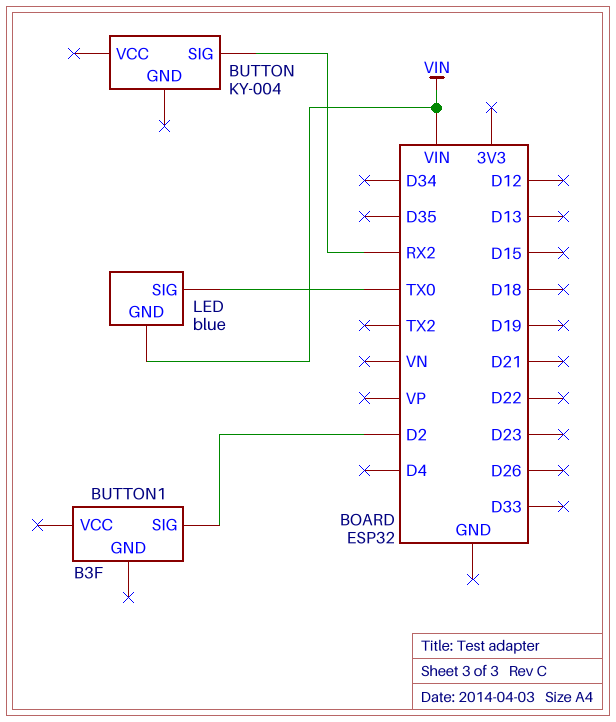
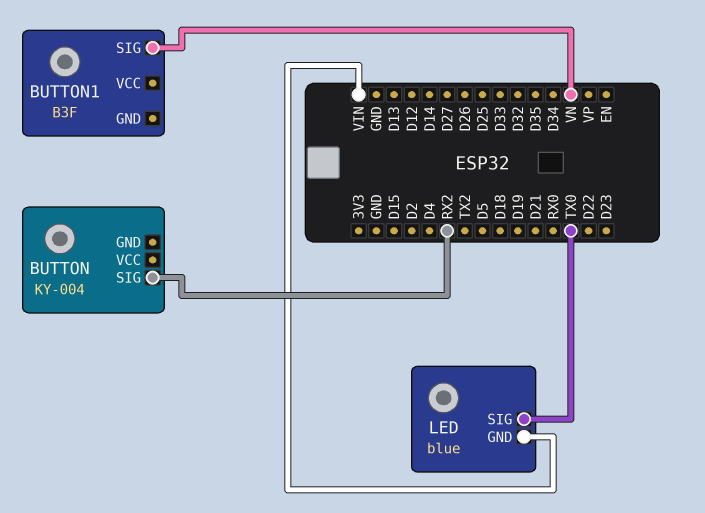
BUTTON1 pin SIG: D2 -> VN

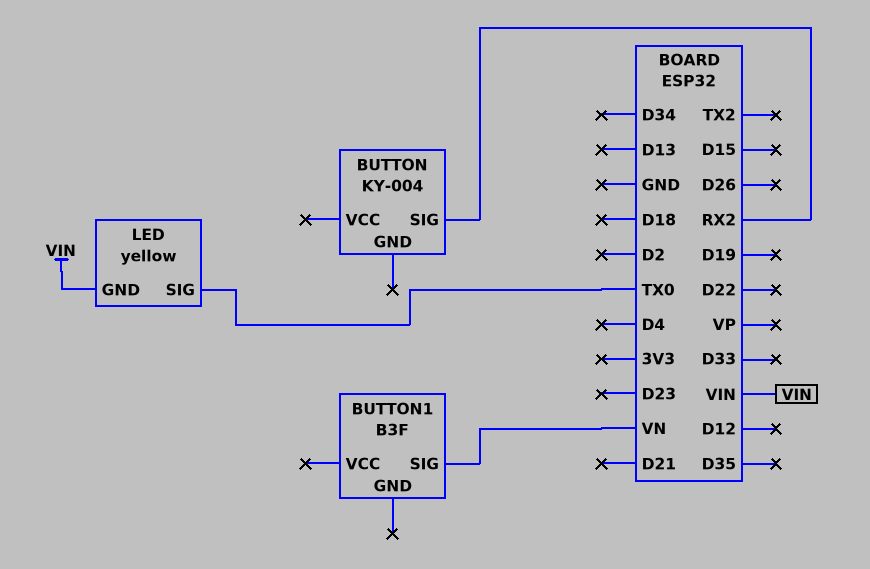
LED: blue -> yellow

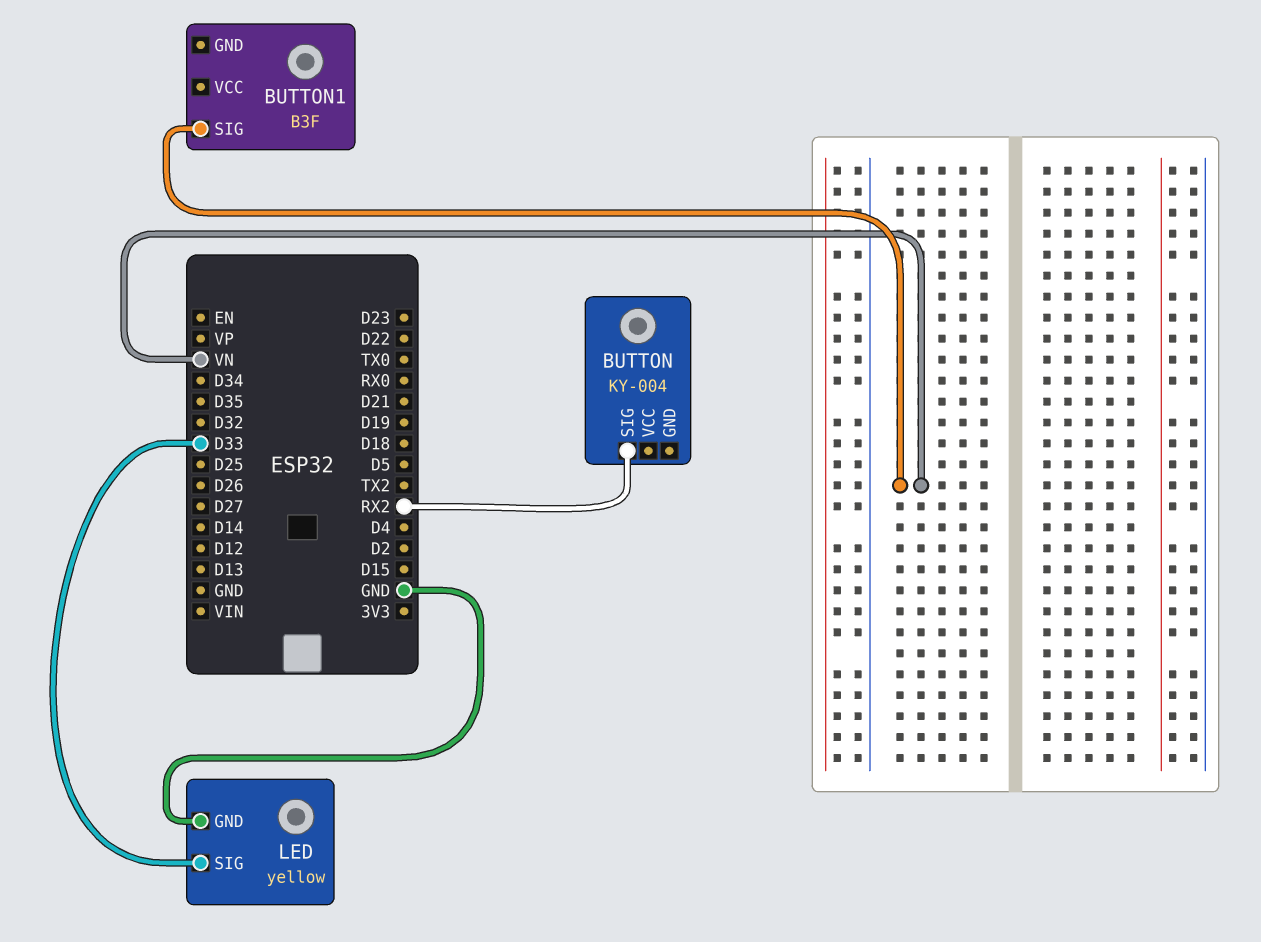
LED pin GND: VIN -> GND
LED pin SIG: TX0 -> D33

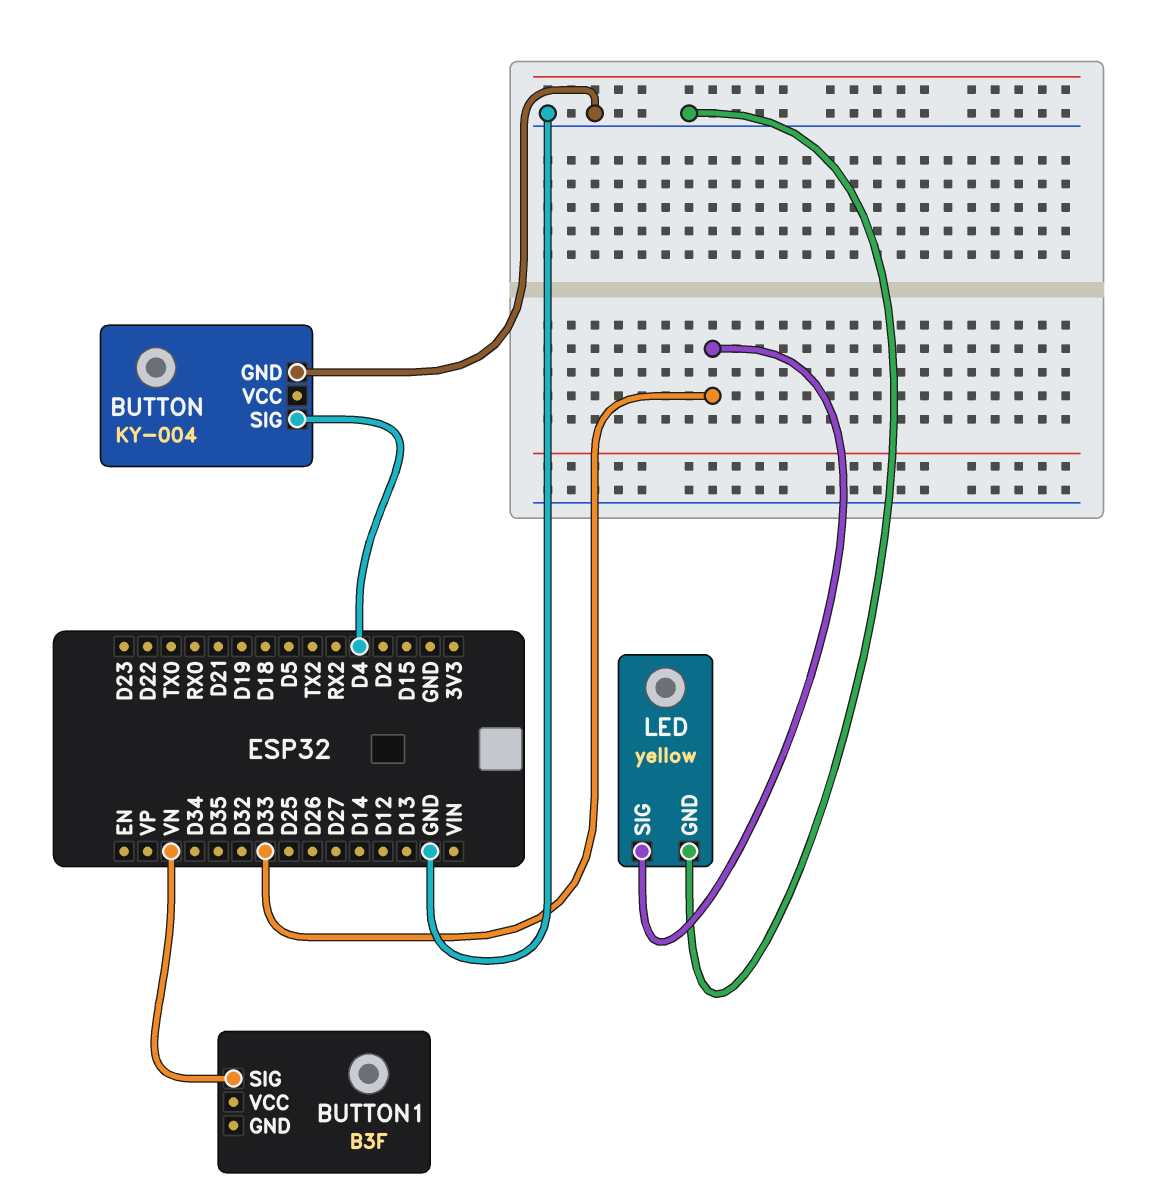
BUTTON pin GND: none -> GND
BUTTON pin SIG: RX2 -> D4

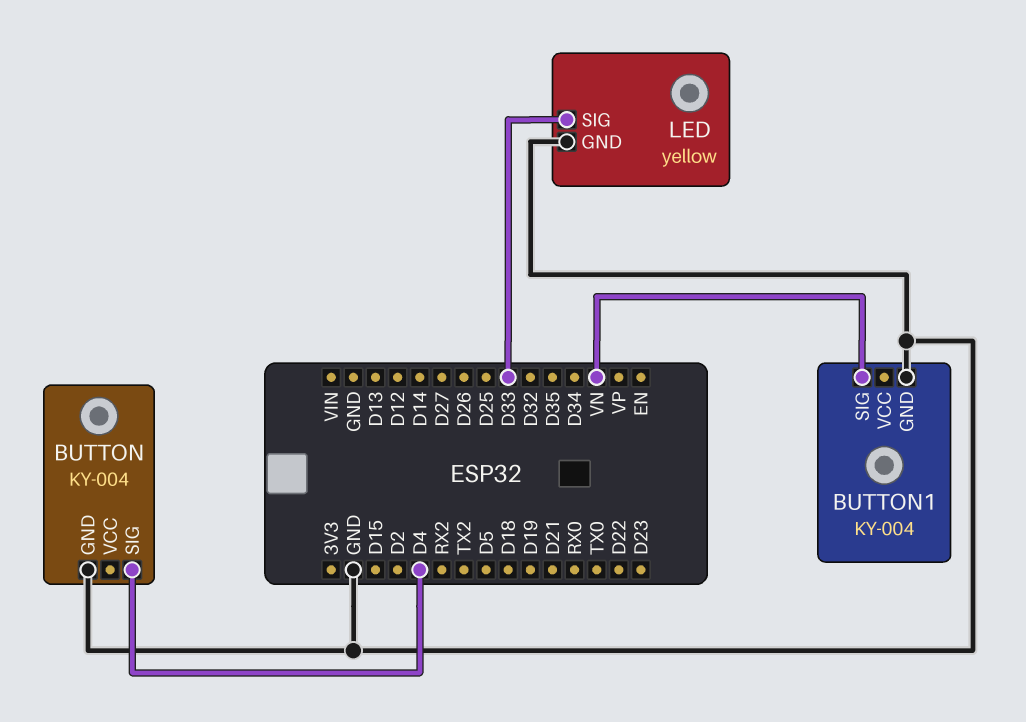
BUTTON1: B3F -> KY-004
BUTTON1 pin GND: none -> GND

